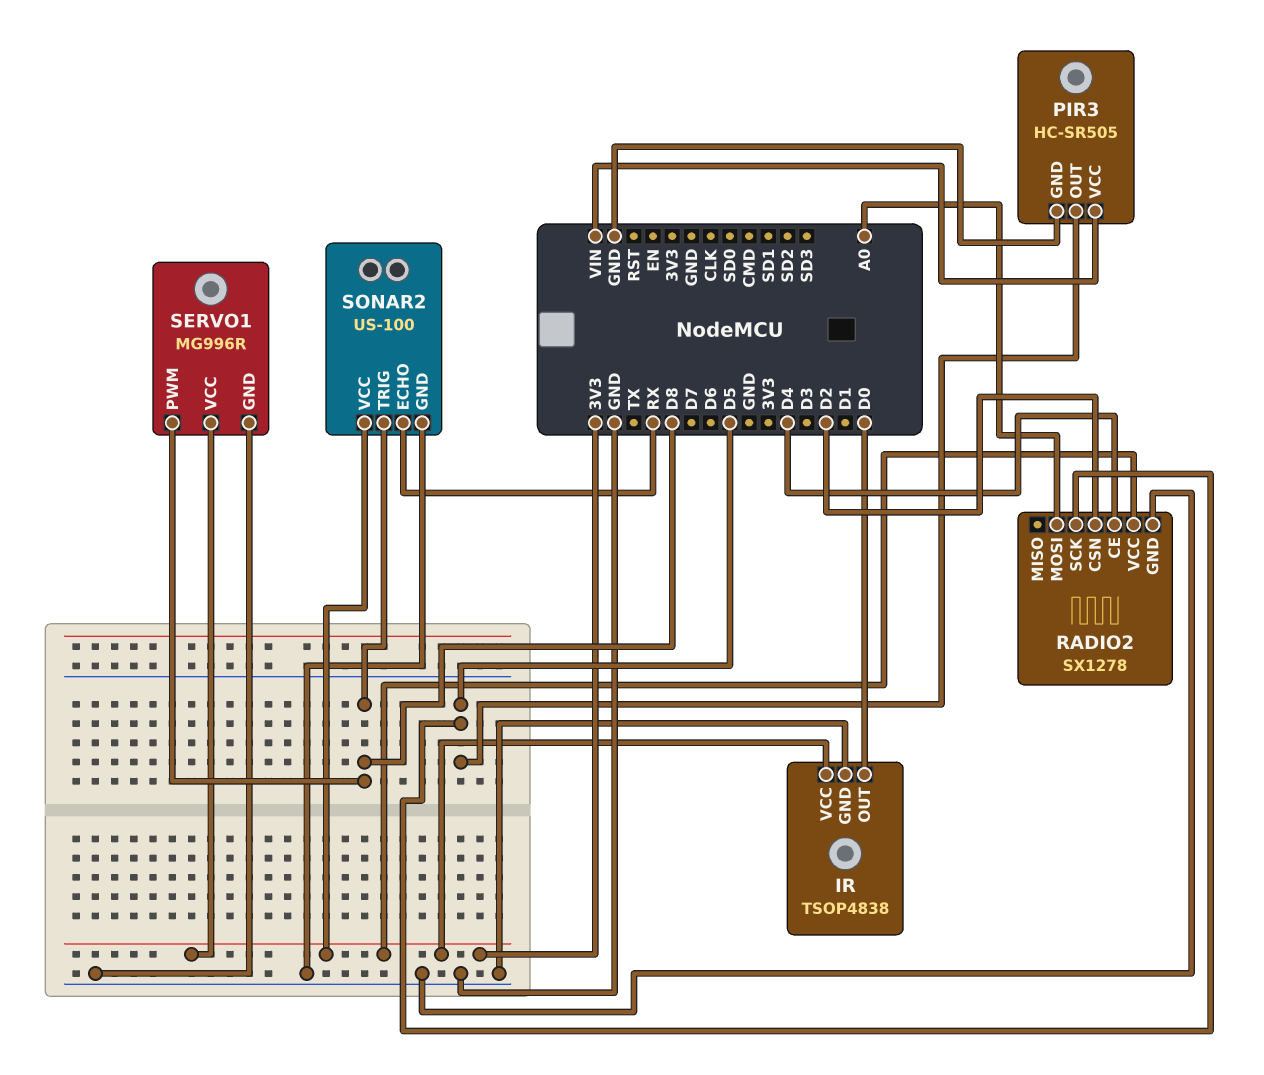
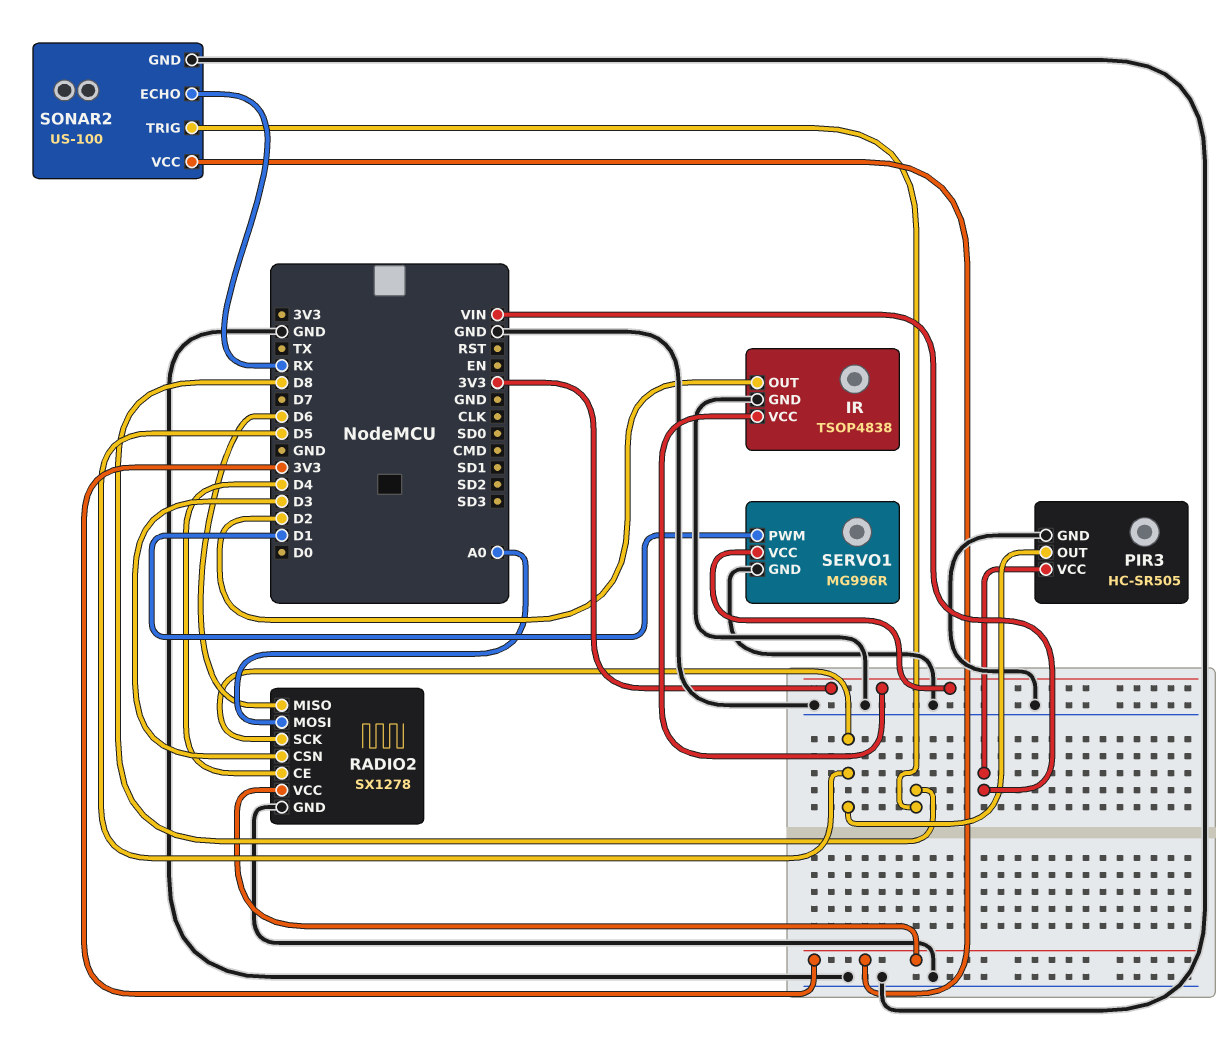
IR pin OUT: D0 -> D2
RADIO2 pin CSN: D2 -> D3
RADIO2 pin MISO: none -> D6
SERVO1 pin PWM: D8 -> D1

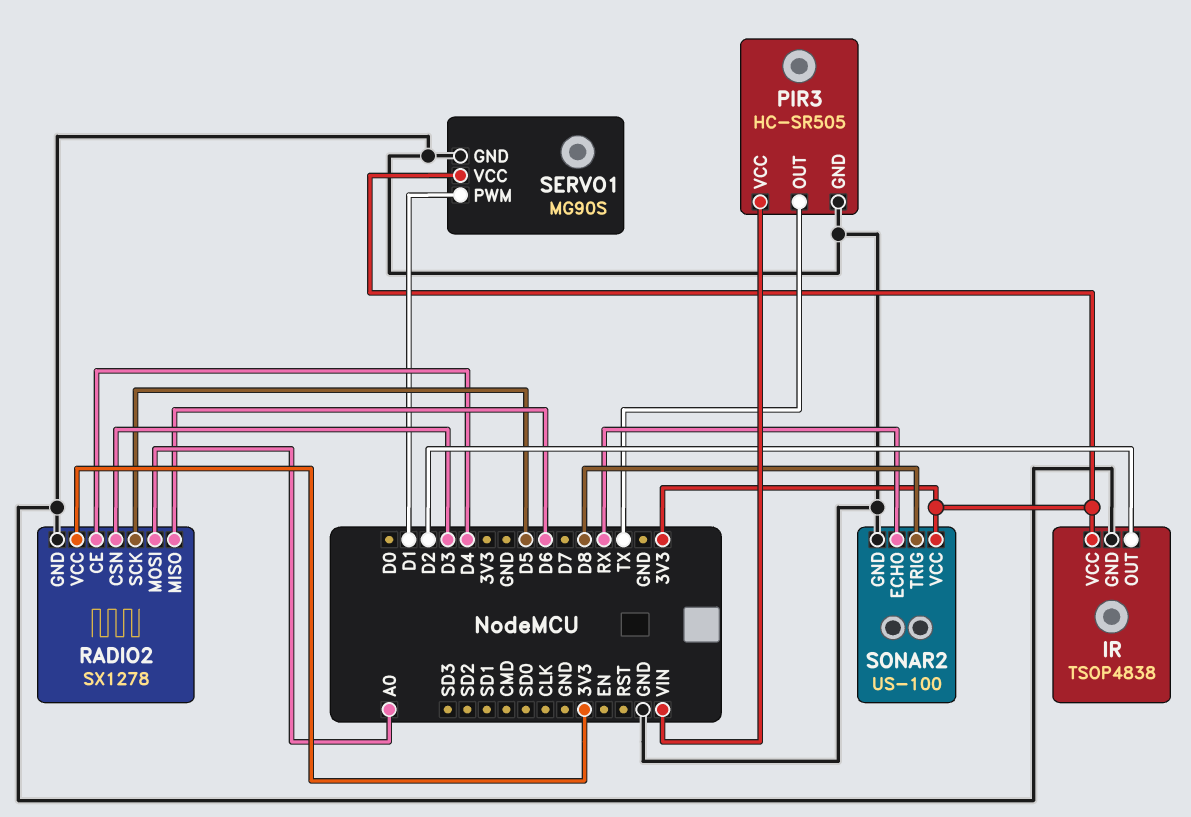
PIR3 pin OUT: D5 -> TX
SERVO1: MG996R -> MG90S

